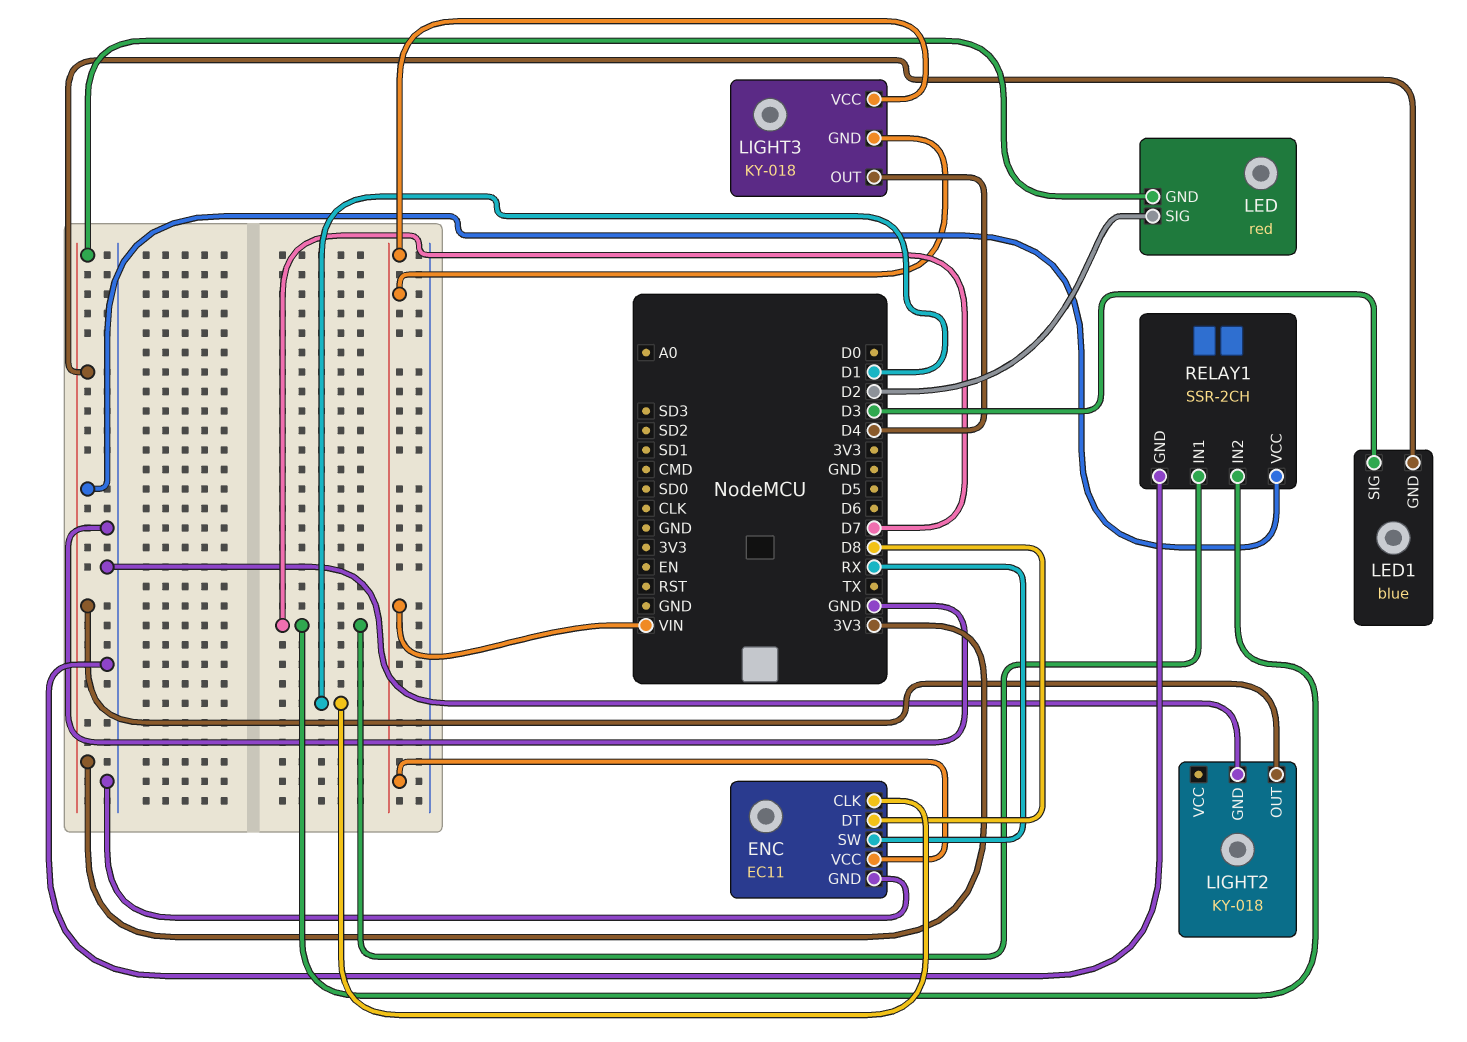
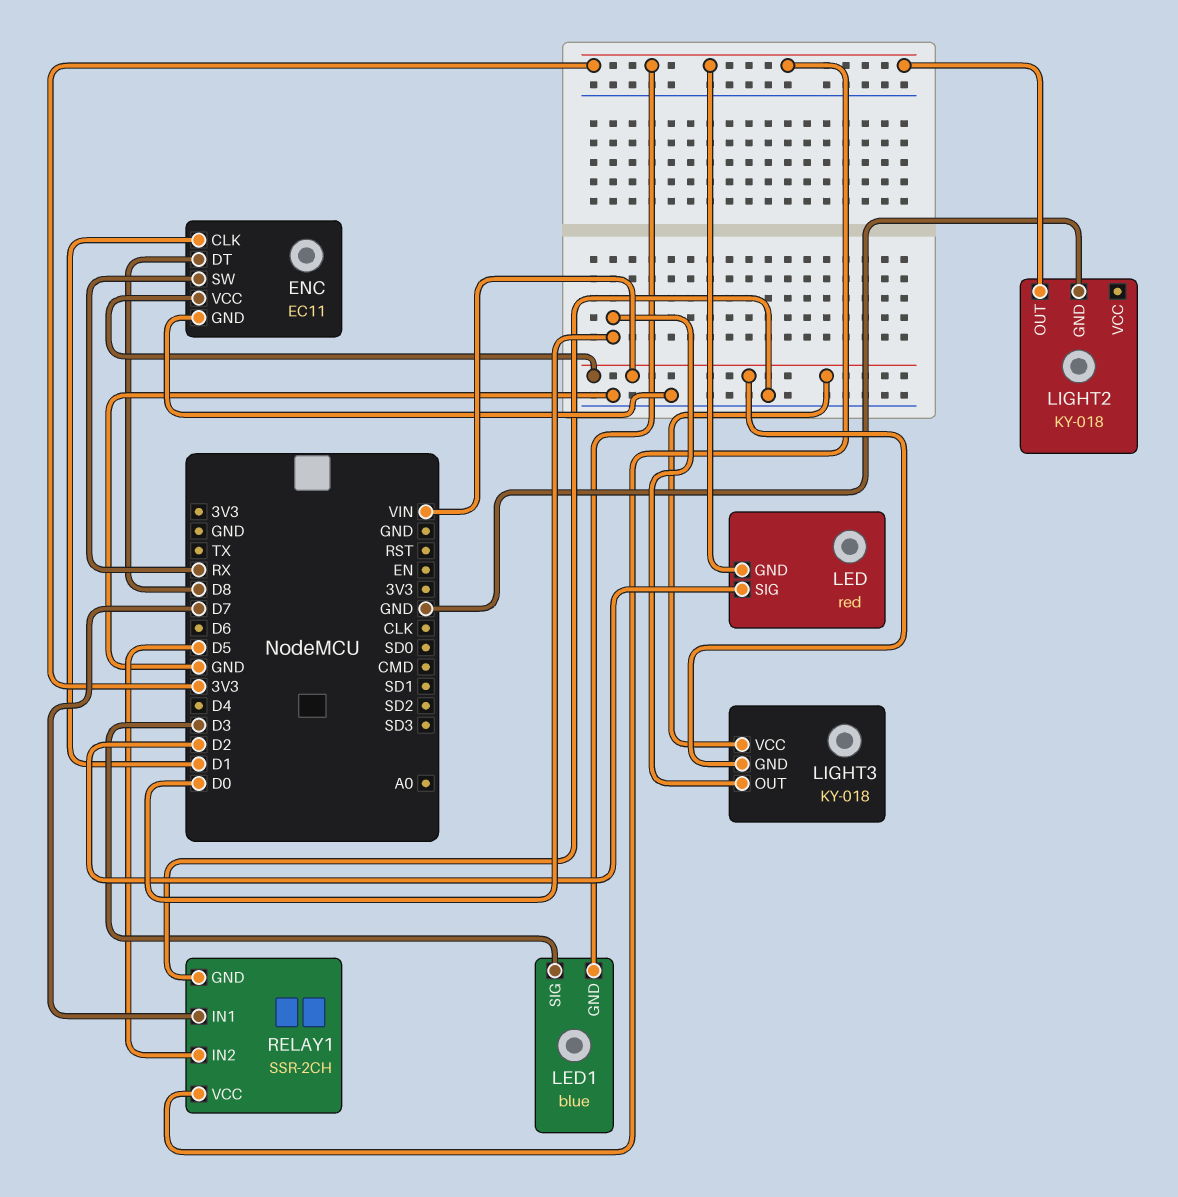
LIGHT3 pin OUT: D4 -> D0
RELAY1 pin IN2: D7 -> D5

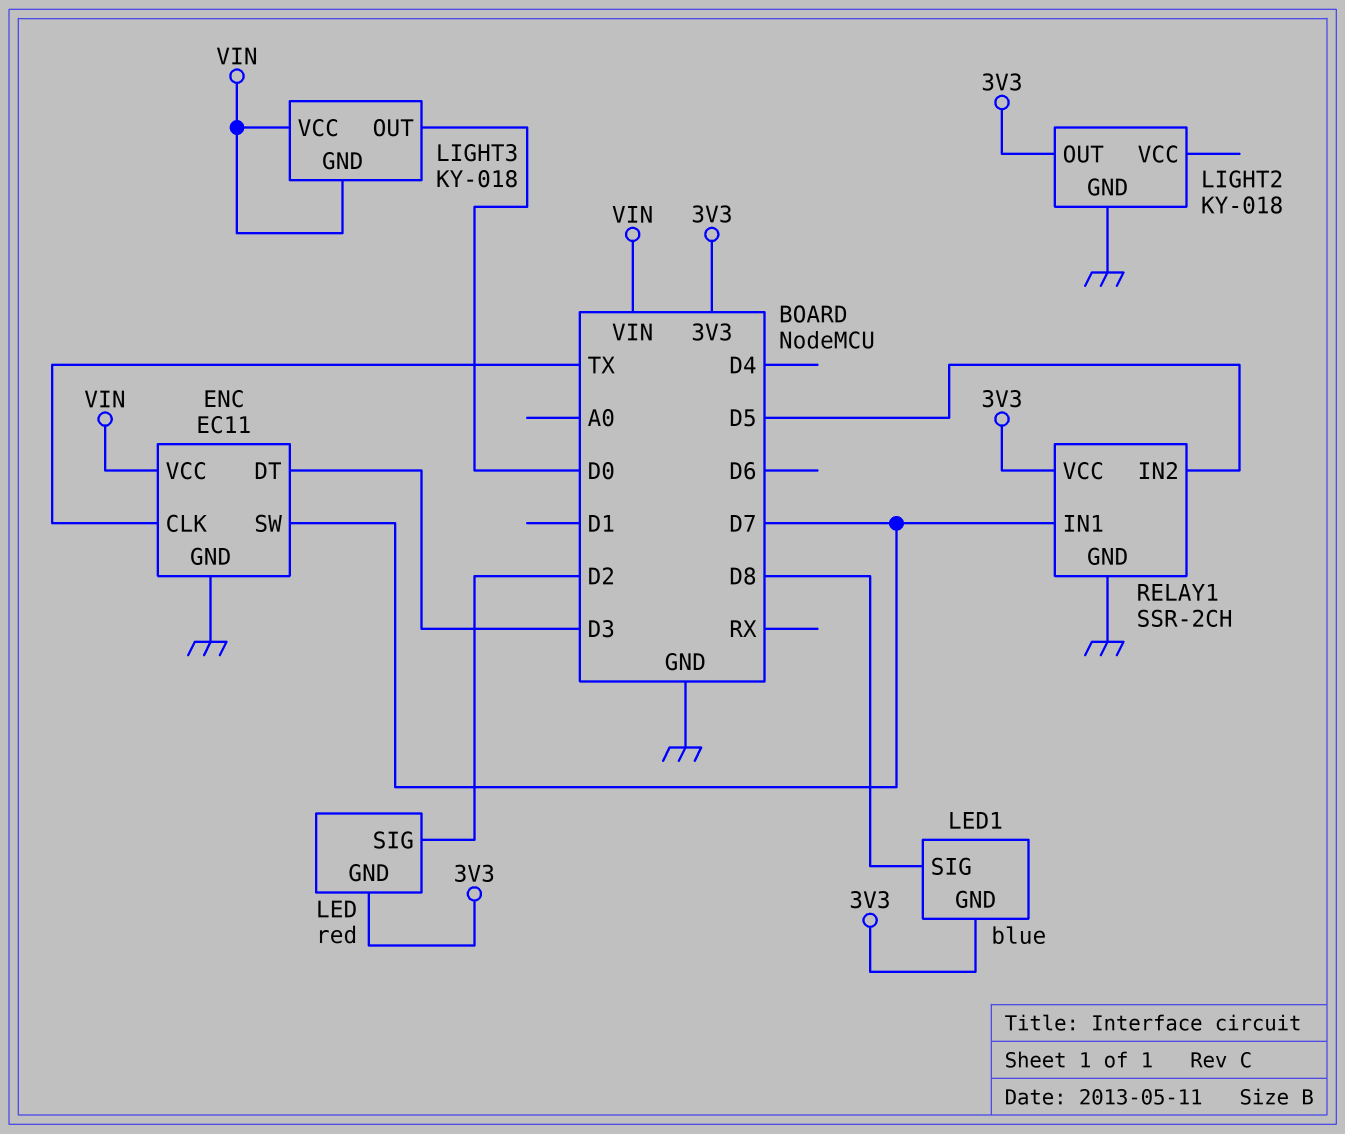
ENC pin CLK: D1 -> TX
ENC pin DT: D8 -> D3
ENC pin SW: RX -> D7
LED1 pin SIG: D3 -> D8

